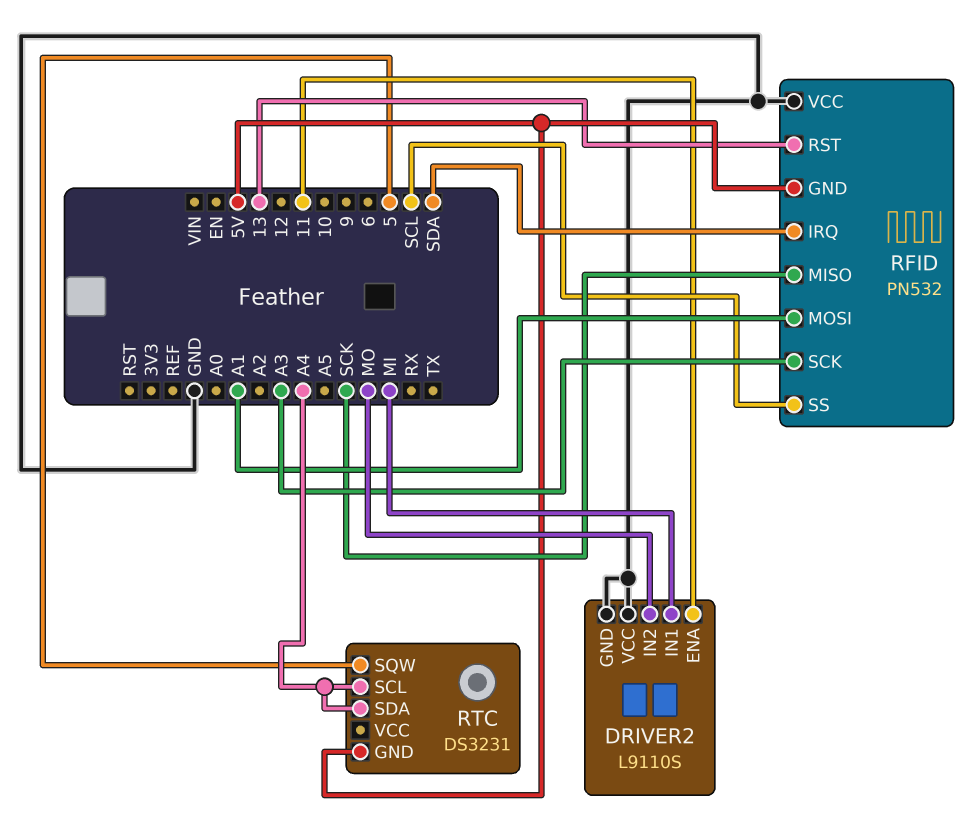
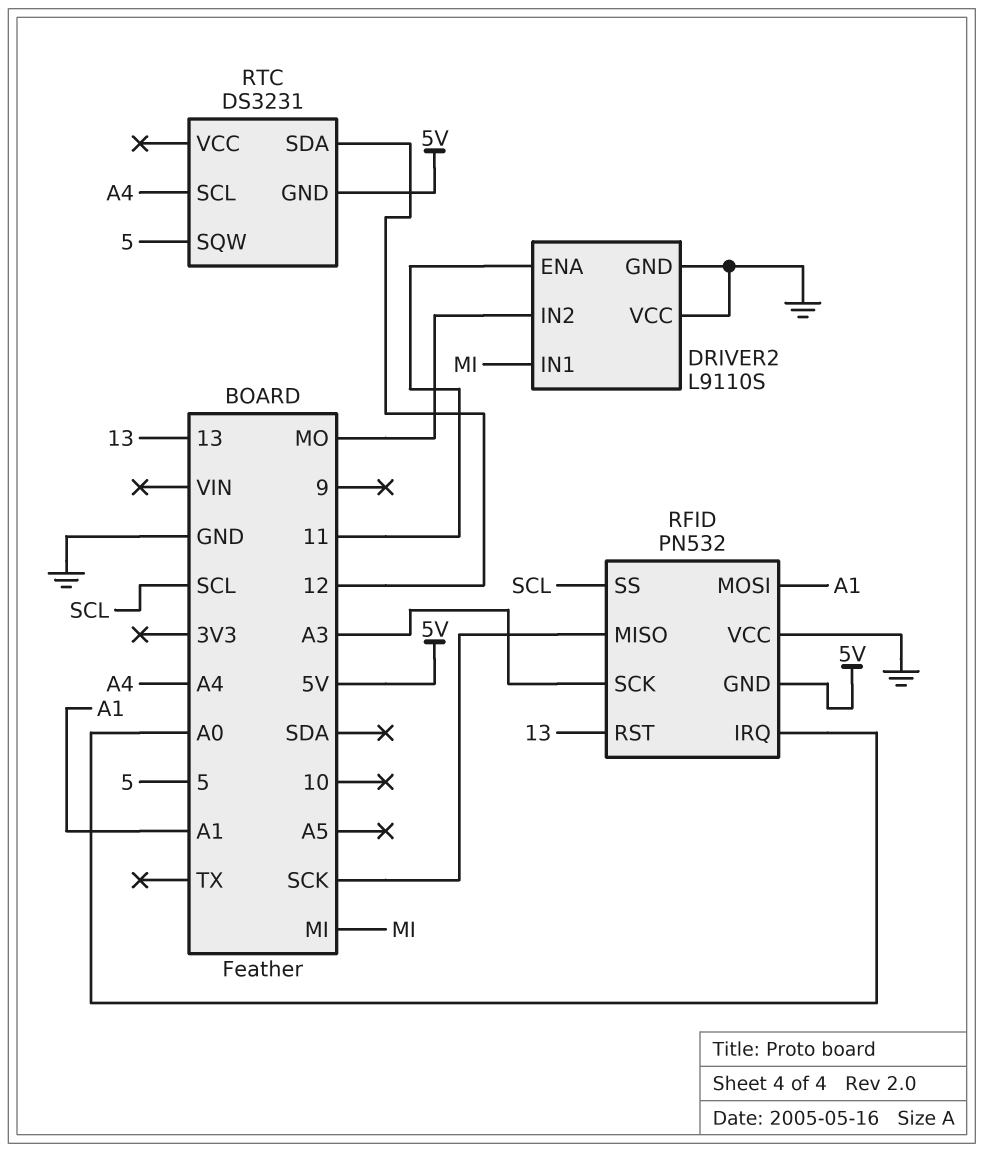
RFID pin IRQ: SDA -> A0
RTC pin SDA: A4 -> 12

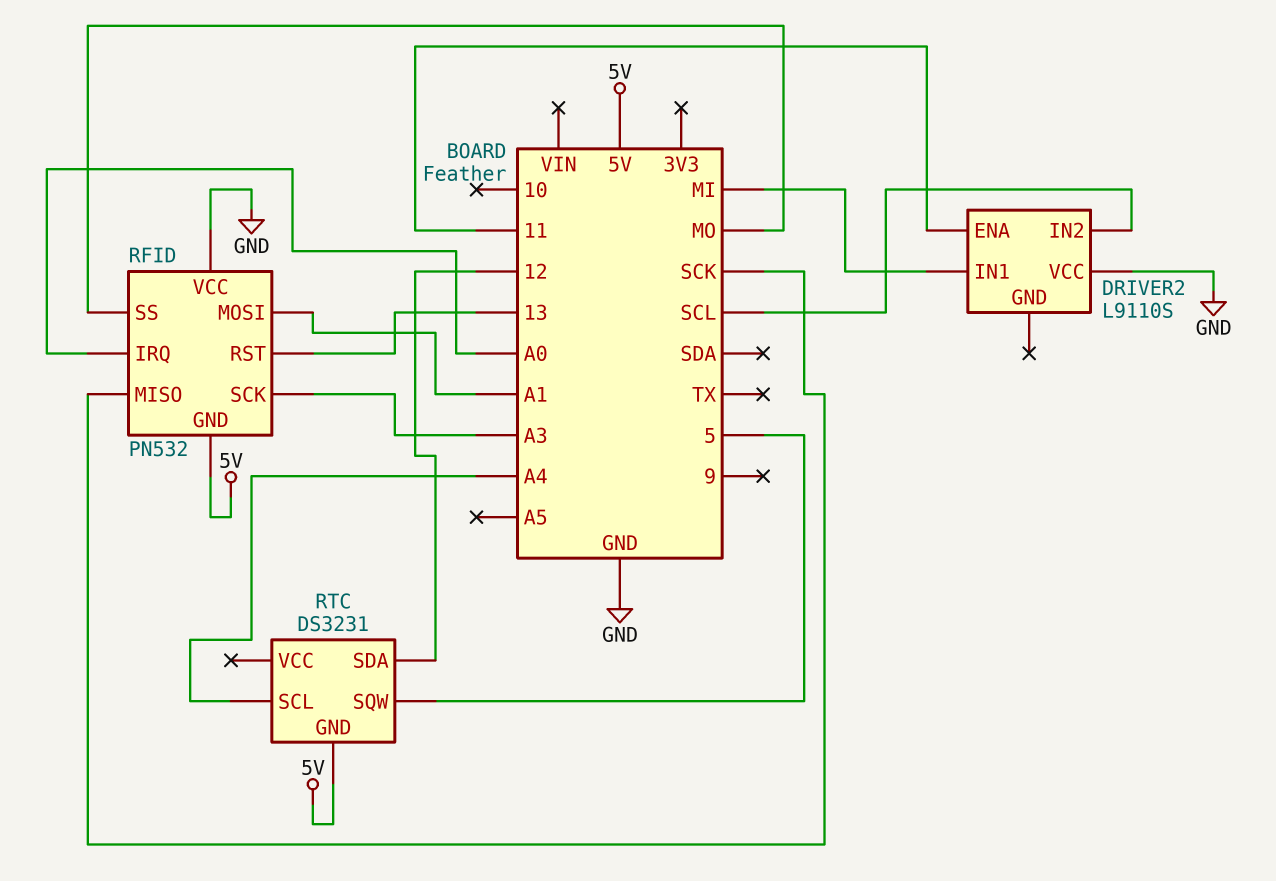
DRIVER2 pin GND: GND -> none
DRIVER2 pin IN2: MO -> SCL
RFID pin SS: SCL -> MO

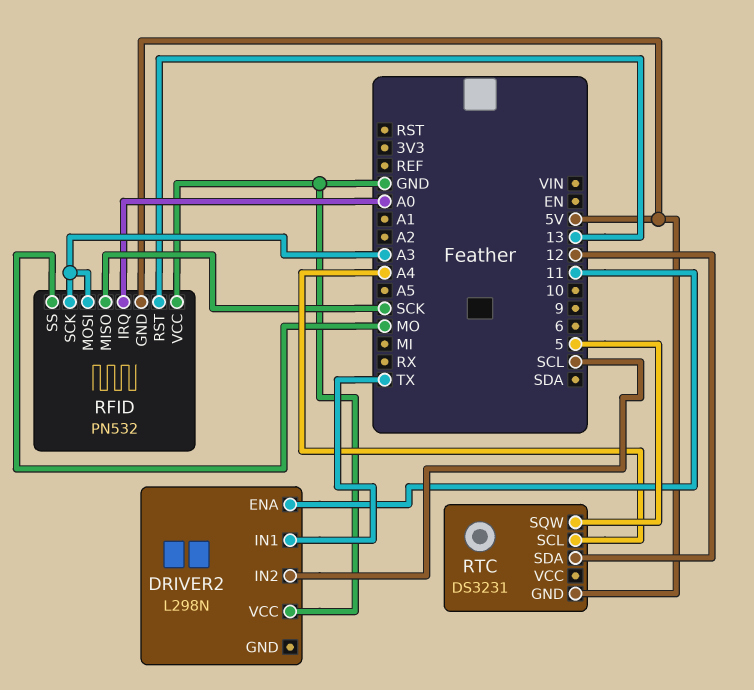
DRIVER2: L9110S -> L298N
DRIVER2 pin IN1: MI -> TX
RFID pin MOSI: A1 -> A3

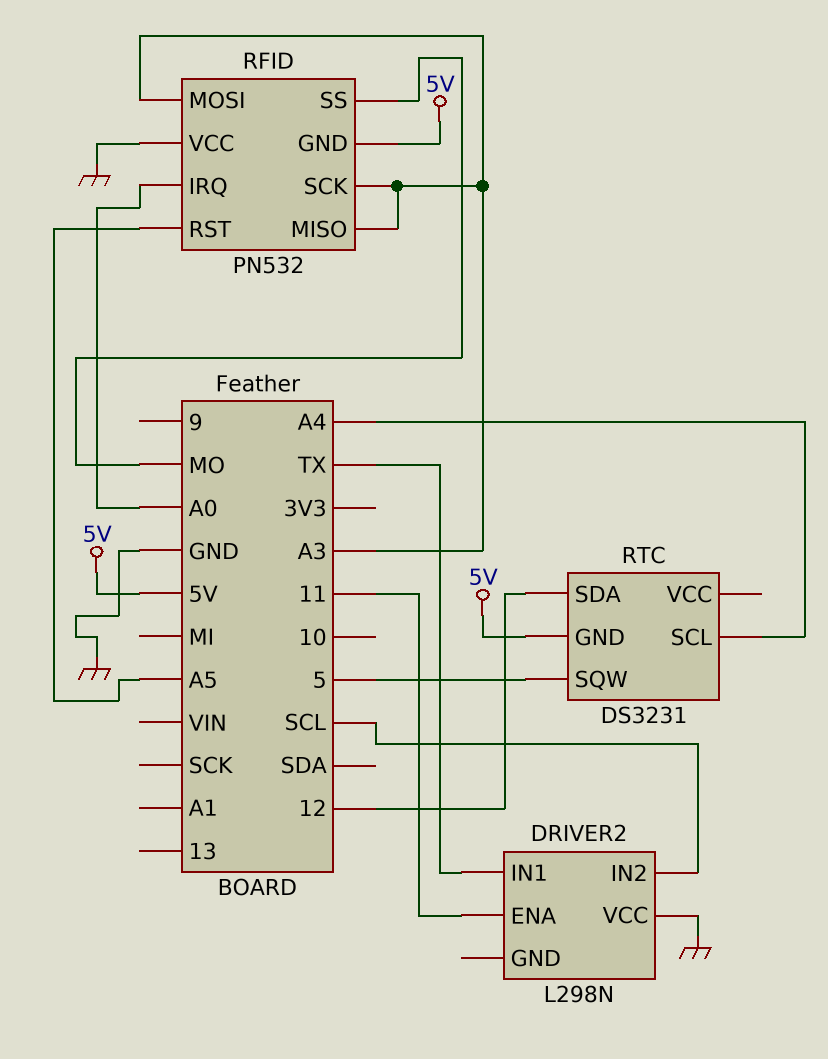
RFID pin MISO: SCK -> A3
RFID pin RST: 13 -> A5

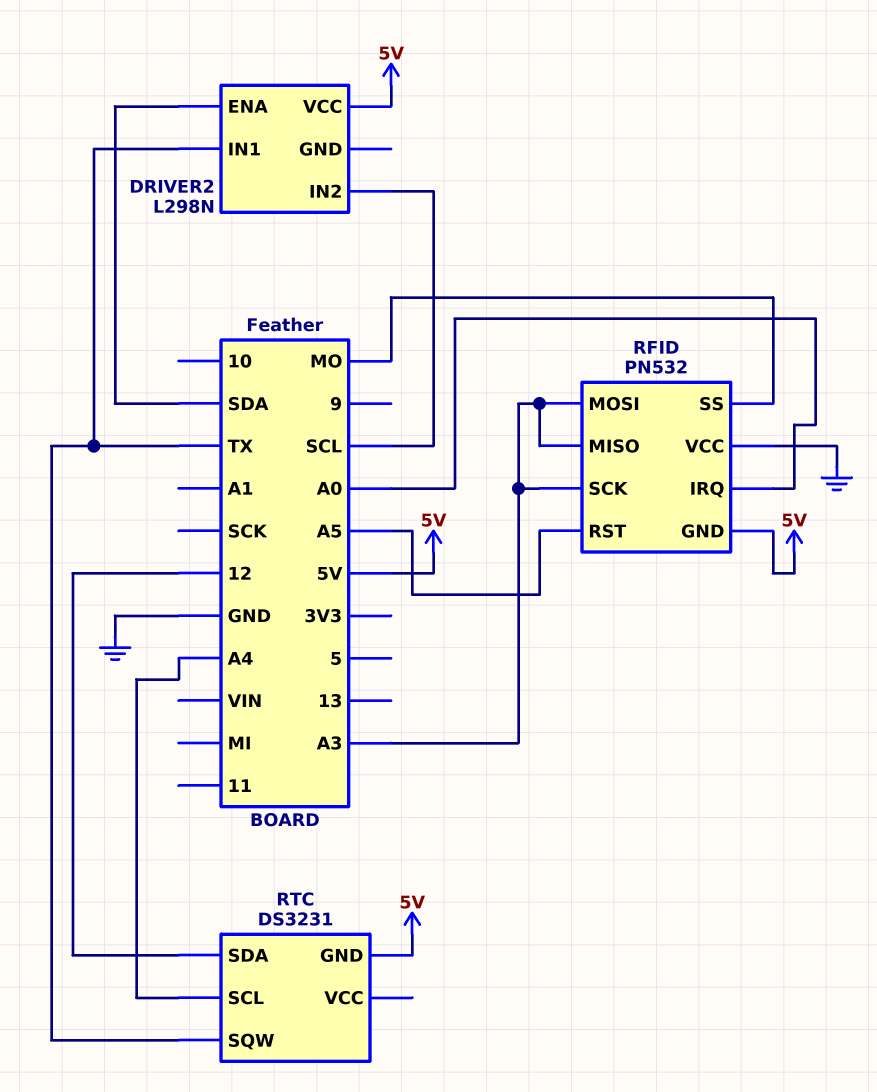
DRIVER2 pin ENA: 11 -> SDA
DRIVER2 pin VCC: GND -> 5V
RTC pin SQW: 5 -> TX

